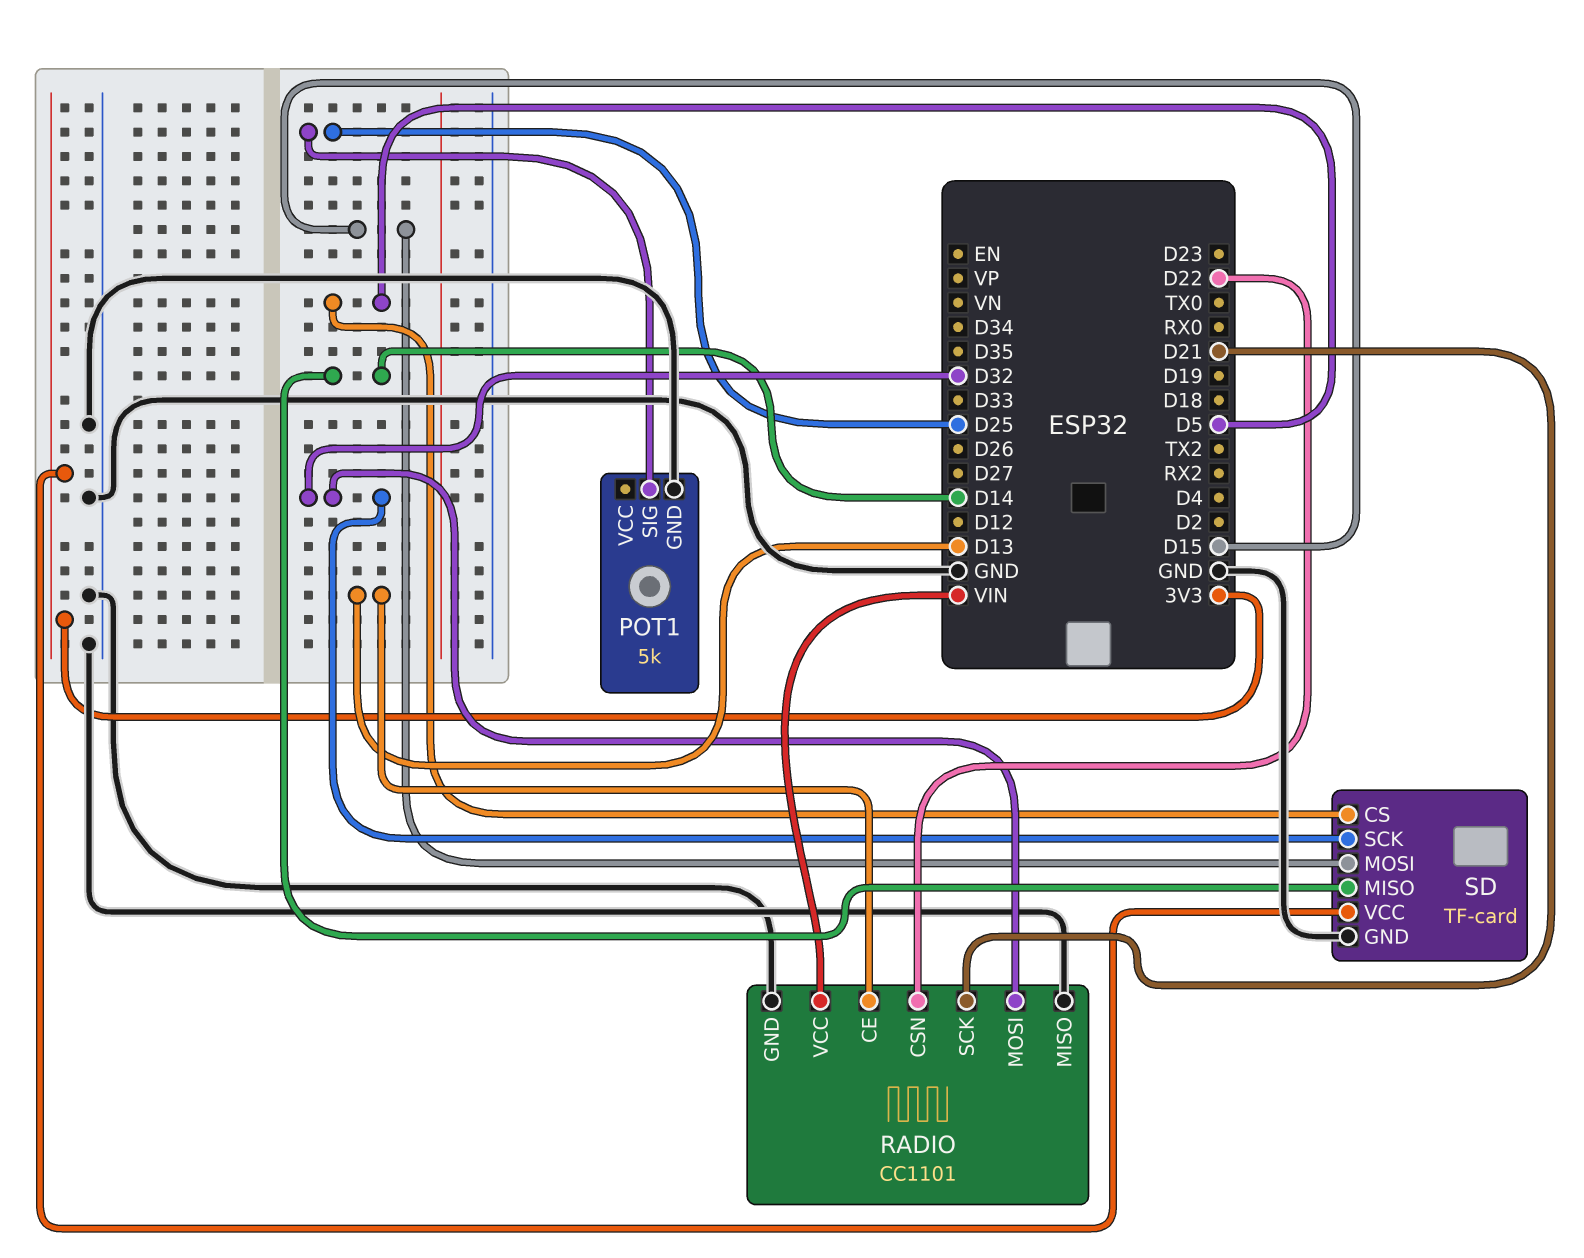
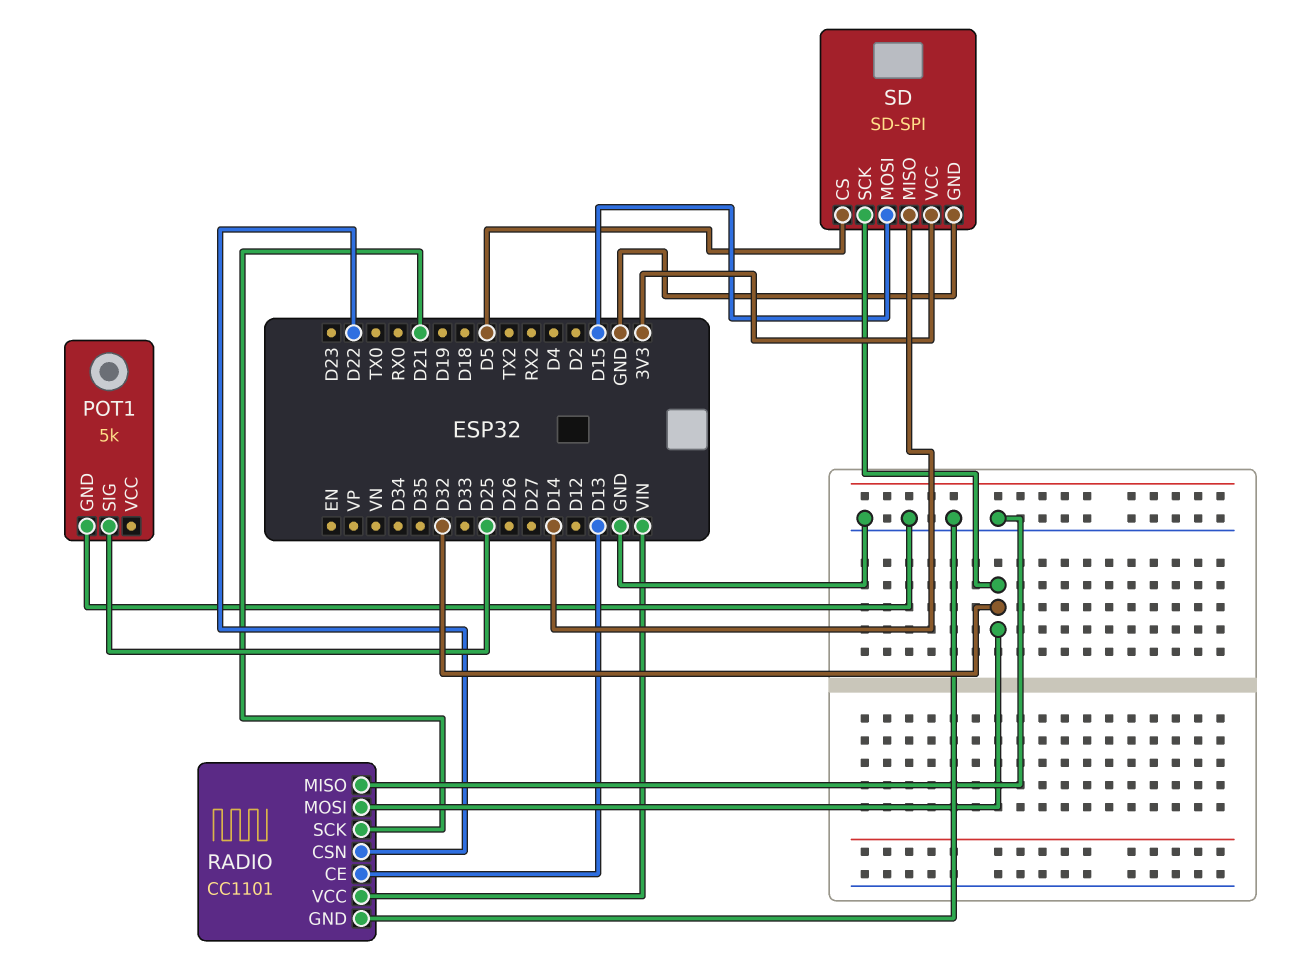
SD: TF-card -> SD-SPI

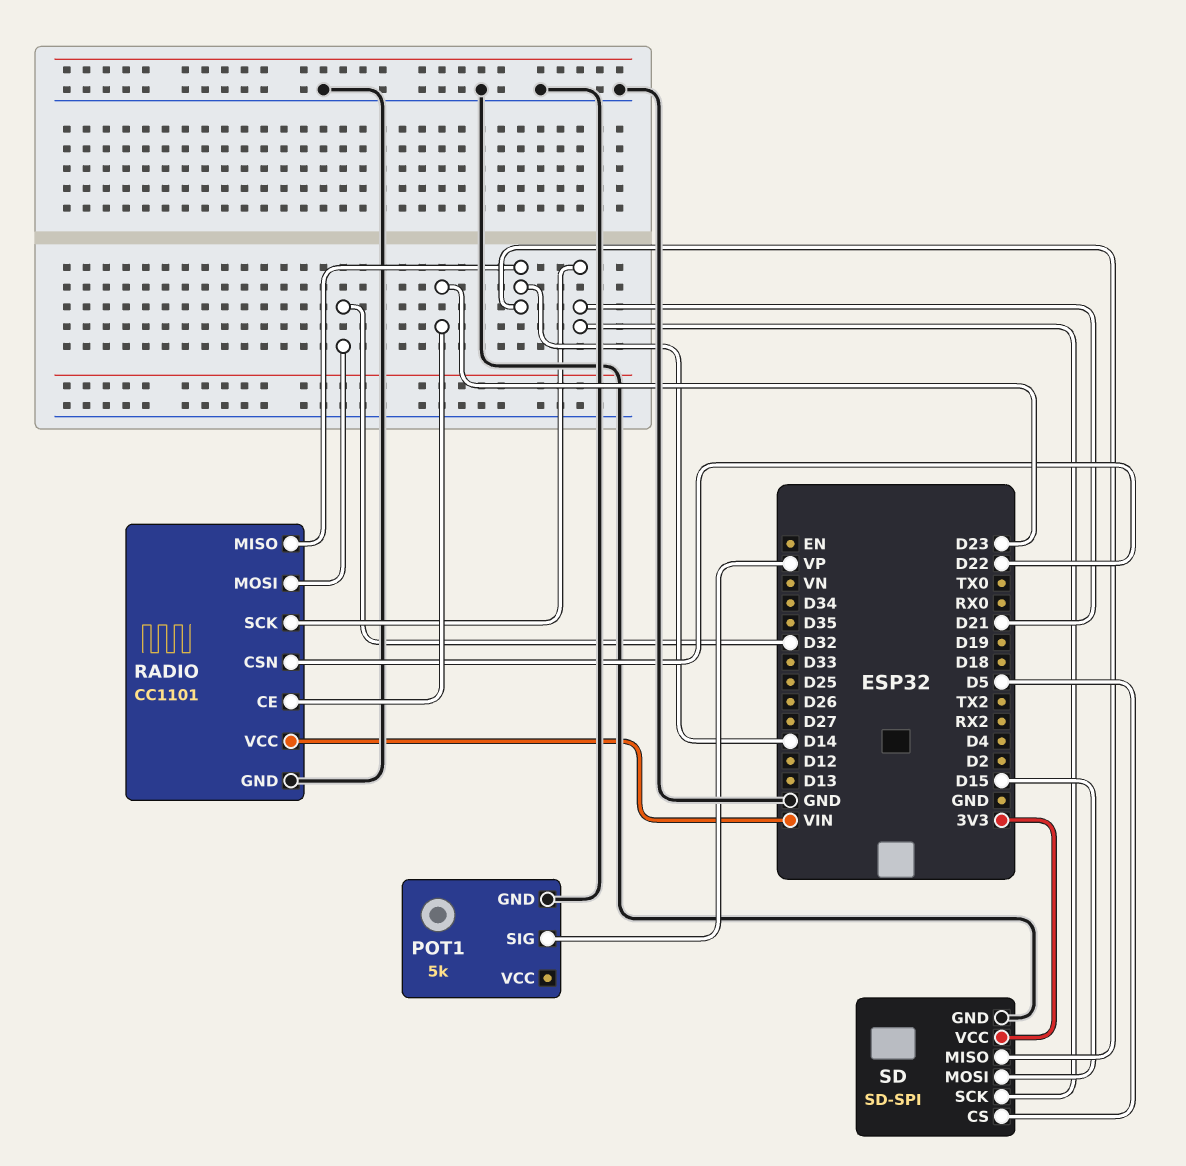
POT1 pin SIG: D25 -> VP
RADIO pin CE: D13 -> D23
RADIO pin MISO: GND -> D14
SD pin SCK: D32 -> D21

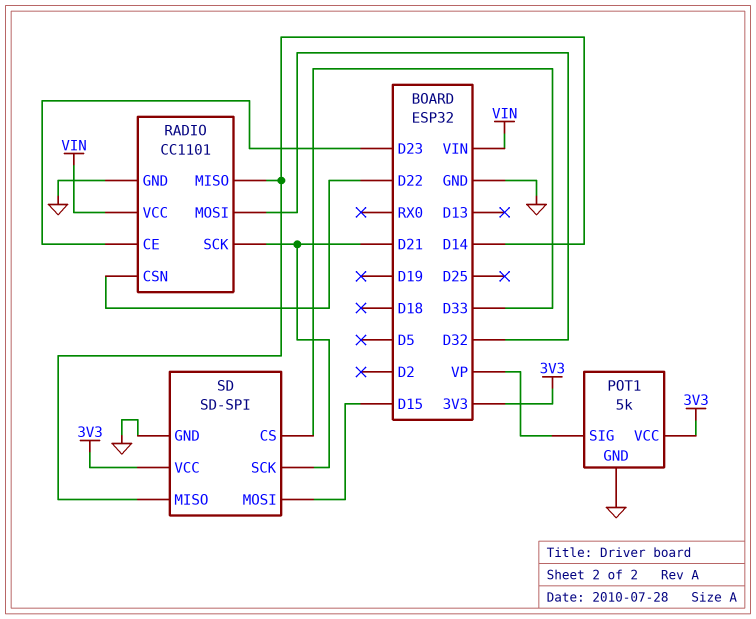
POT1 pin VCC: none -> 3V3
SD pin CS: D5 -> D33

